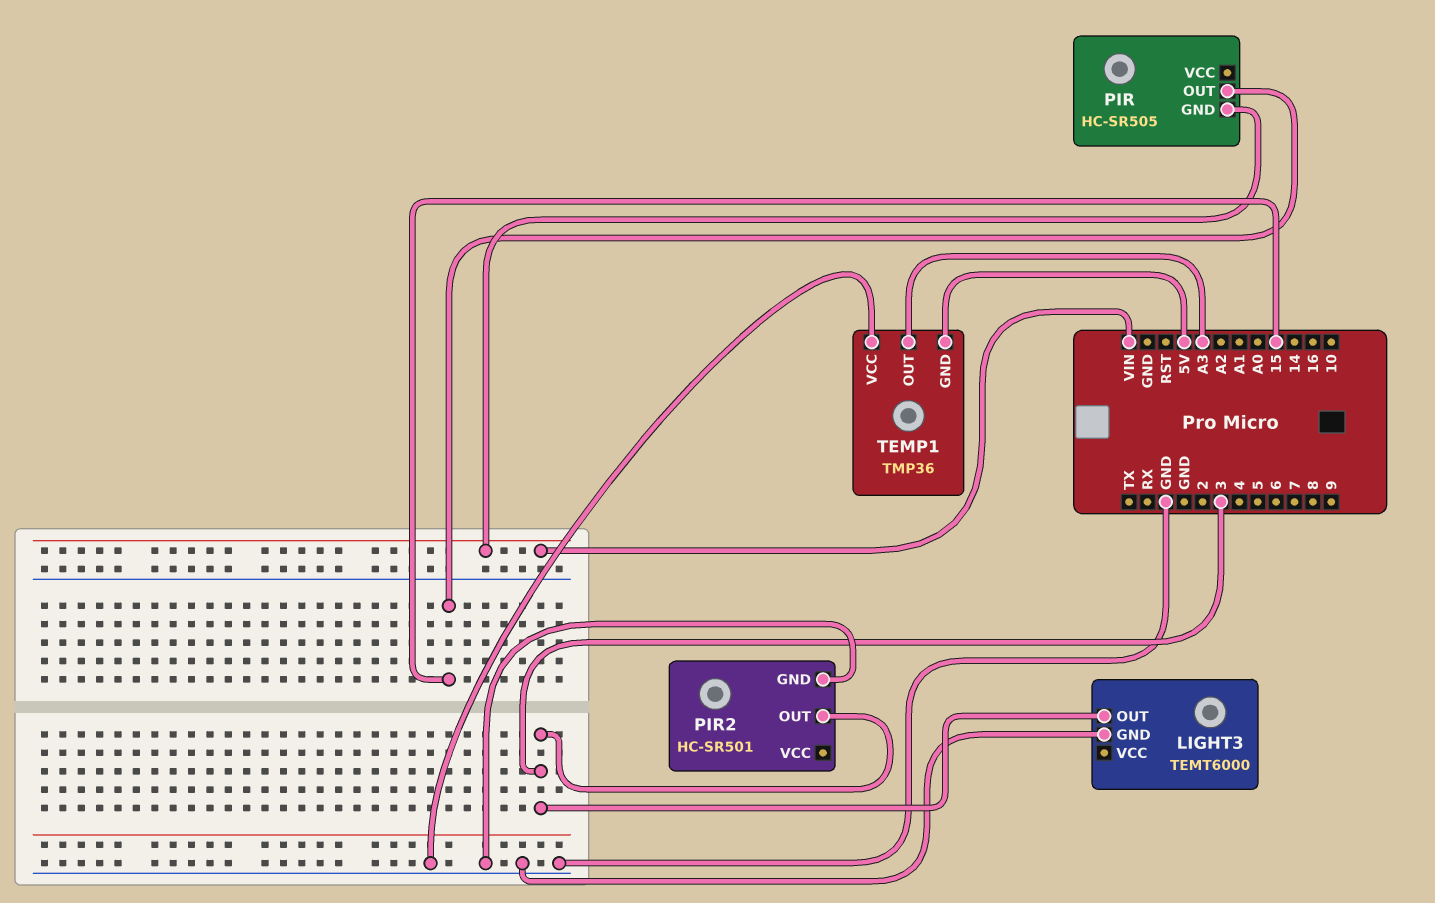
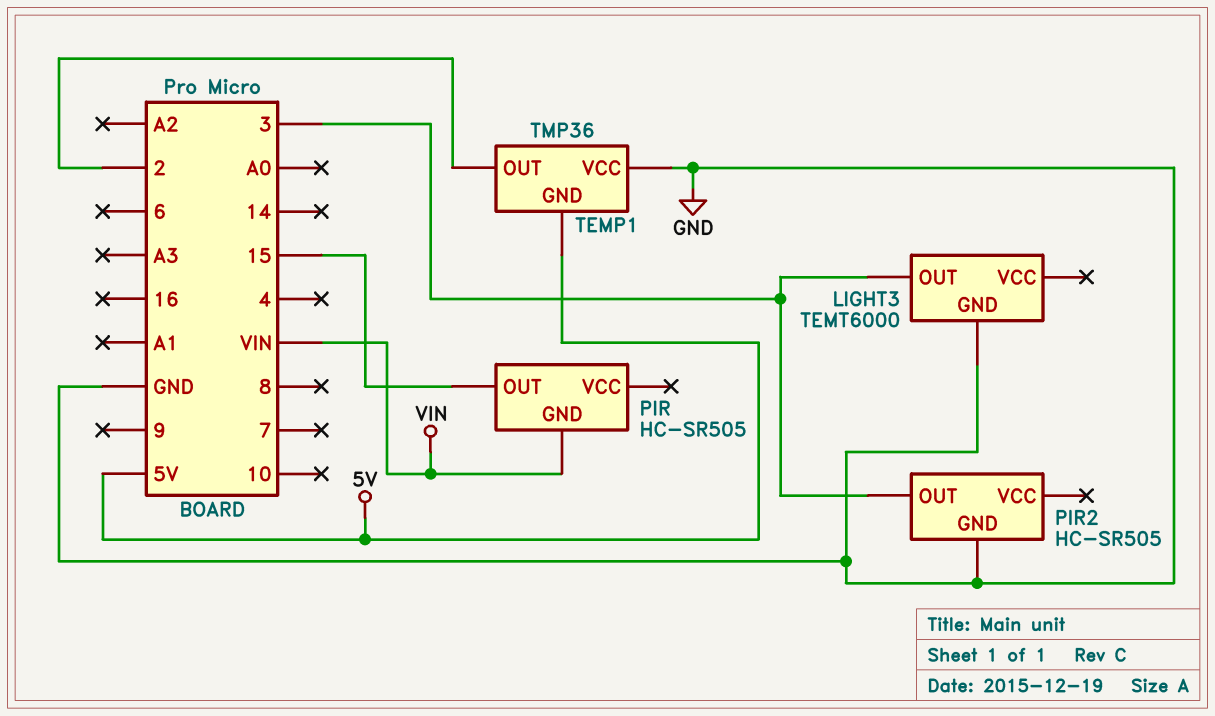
PIR2: HC-SR501 -> HC-SR505
TEMP1 pin OUT: A3 -> 2

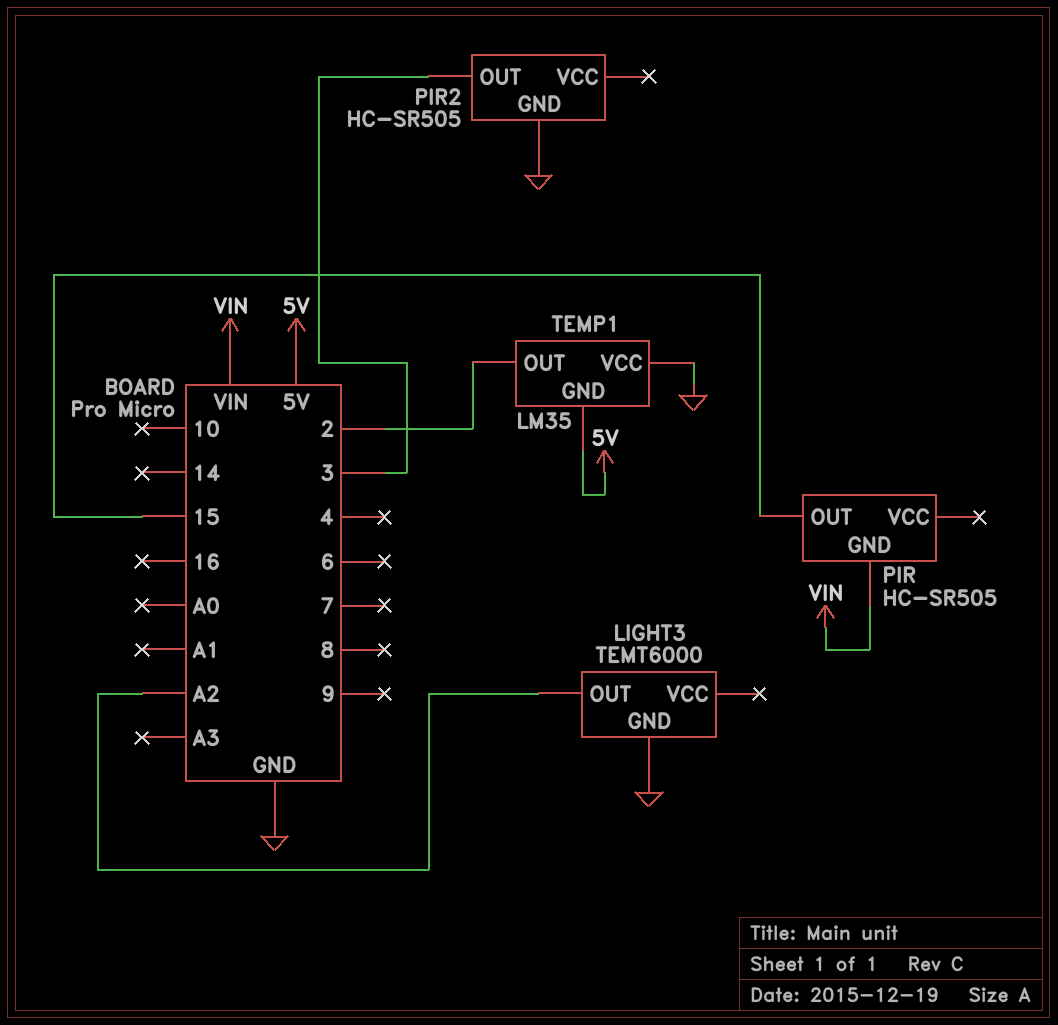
LIGHT3 pin OUT: 3 -> A2
TEMP1: TMP36 -> LM35

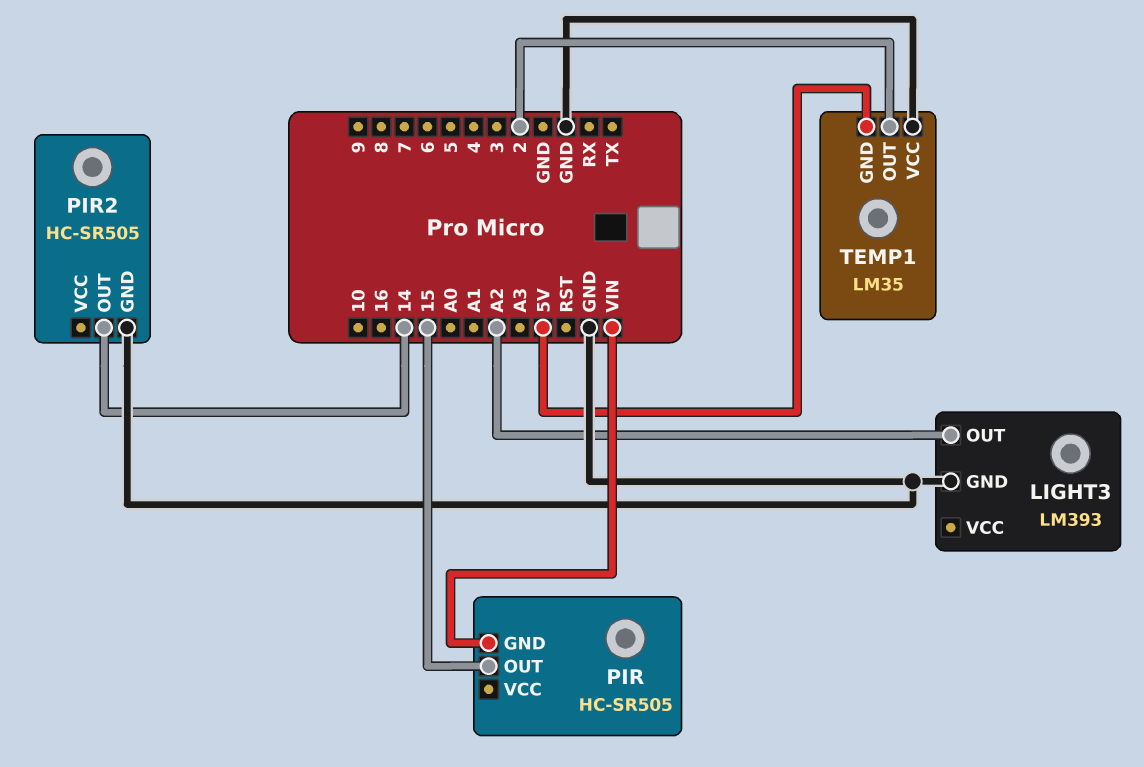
LIGHT3: TEMT6000 -> LM393
PIR2 pin OUT: 3 -> 14

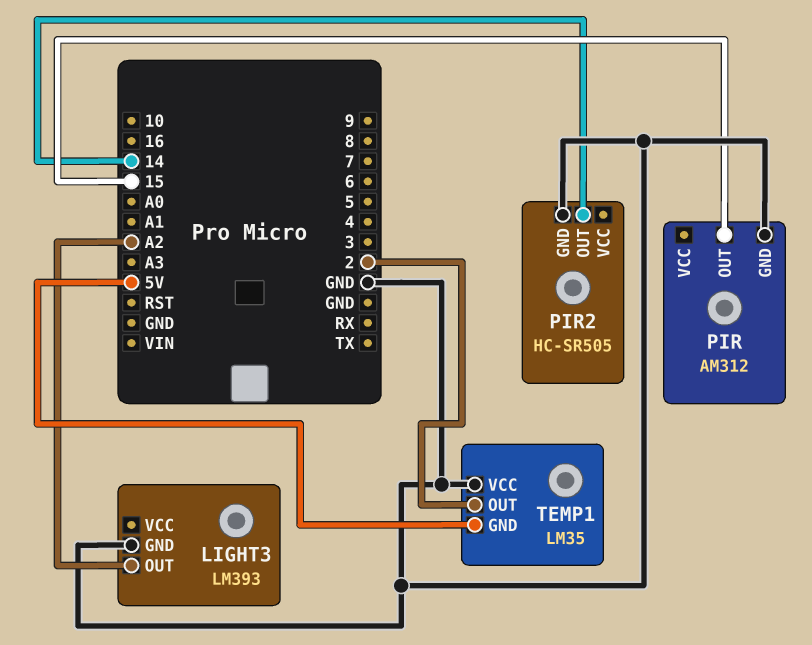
PIR: HC-SR505 -> AM312
PIR pin GND: VIN -> GND

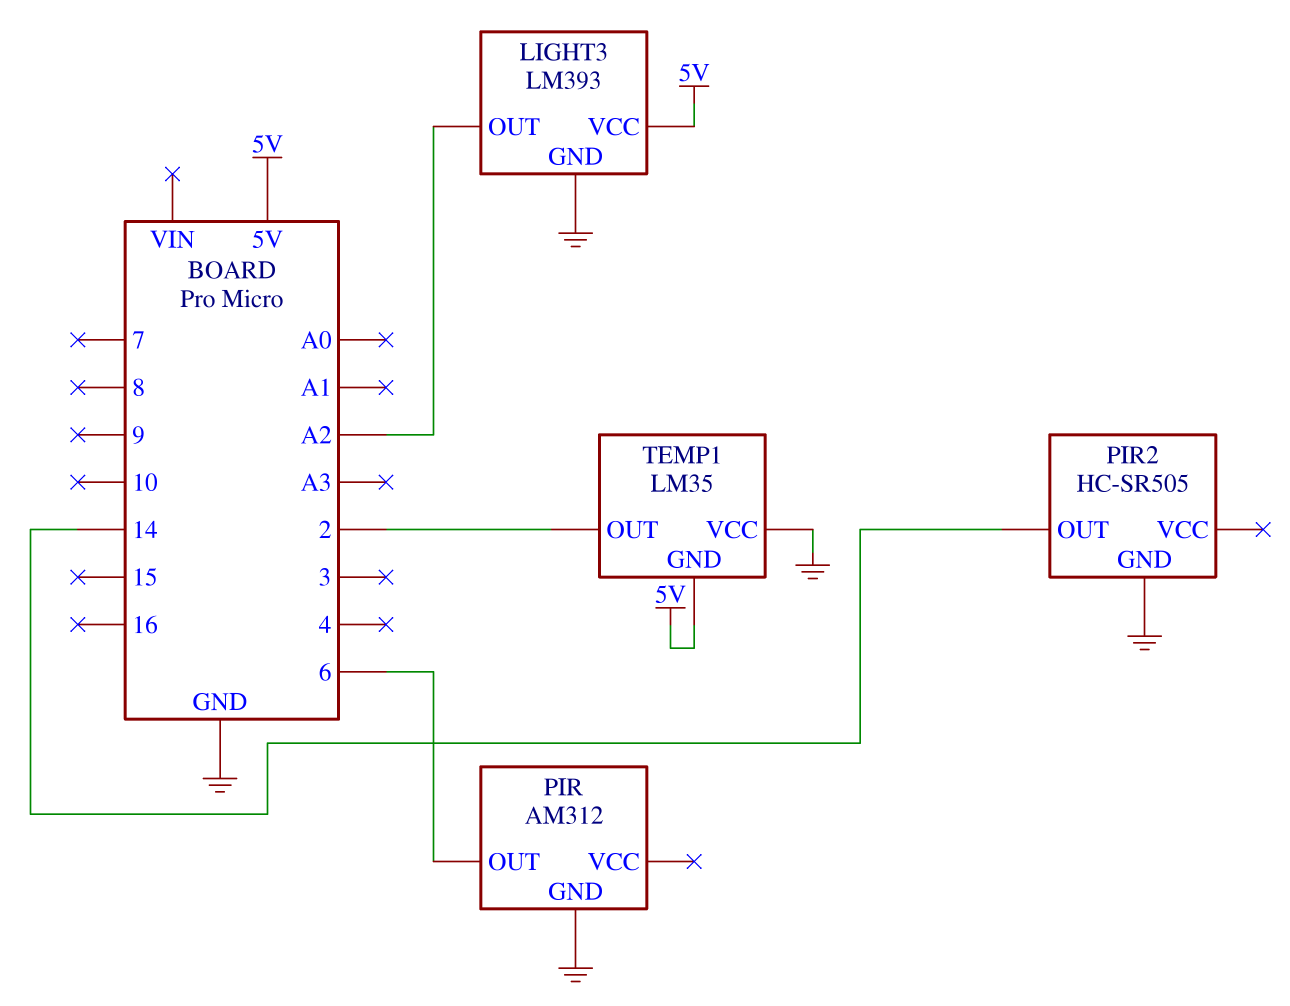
LIGHT3 pin VCC: none -> 5V
PIR pin OUT: 15 -> 6

